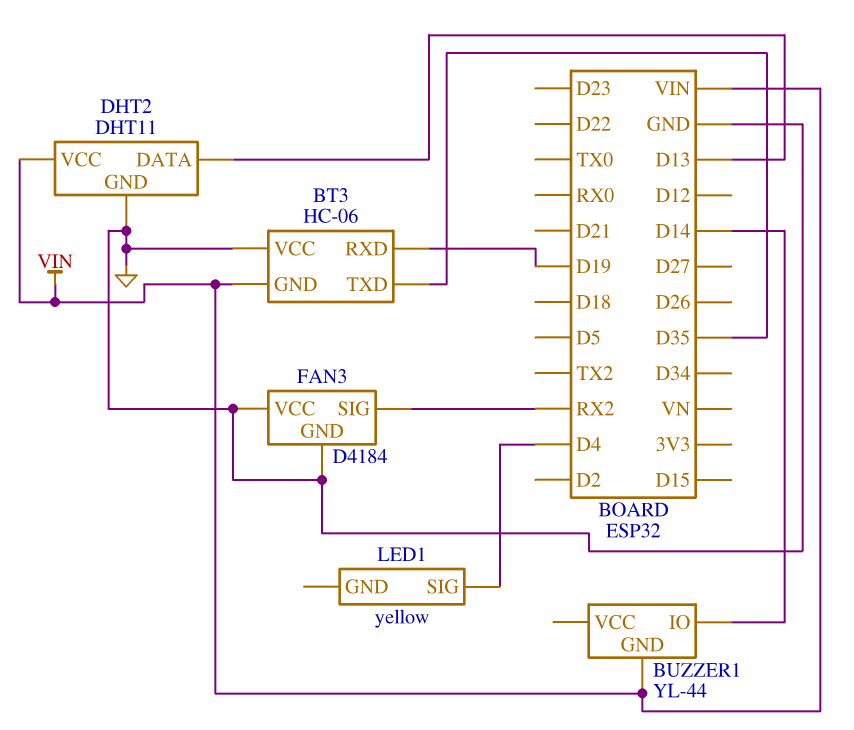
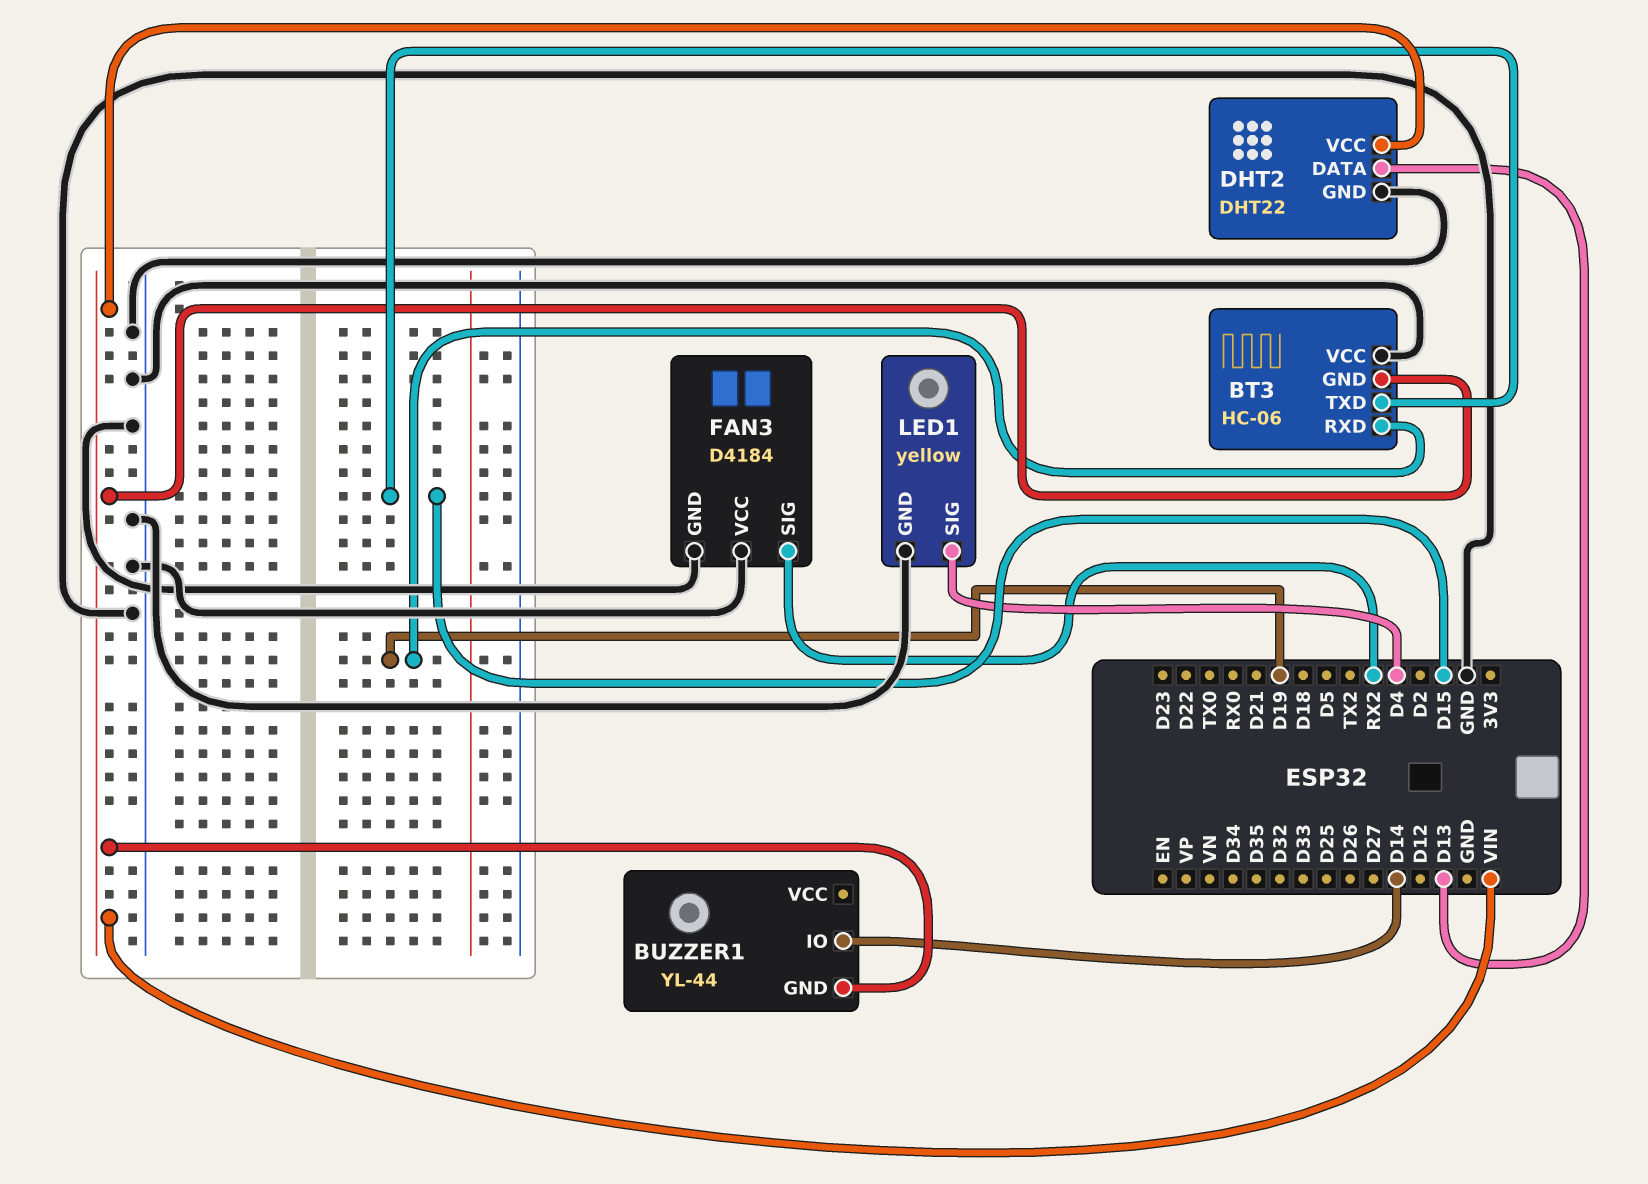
BT3 pin TXD: D35 -> D15
DHT2: DHT11 -> DHT22
LED1 pin GND: none -> GND

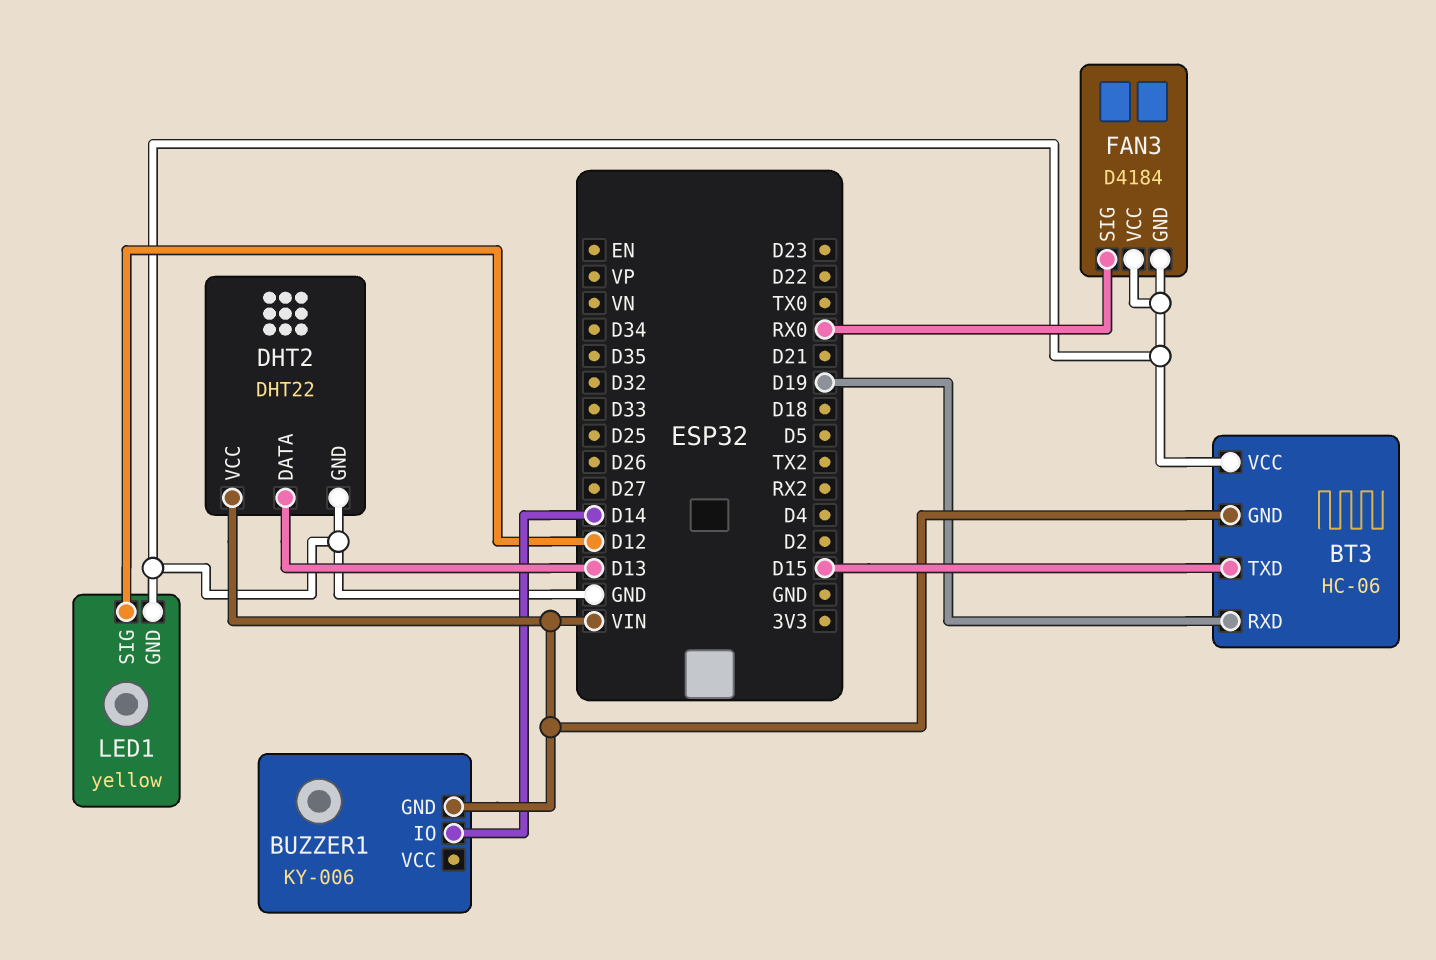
BUZZER1: YL-44 -> KY-006
FAN3 pin SIG: RX2 -> RX0
LED1 pin SIG: D4 -> D12

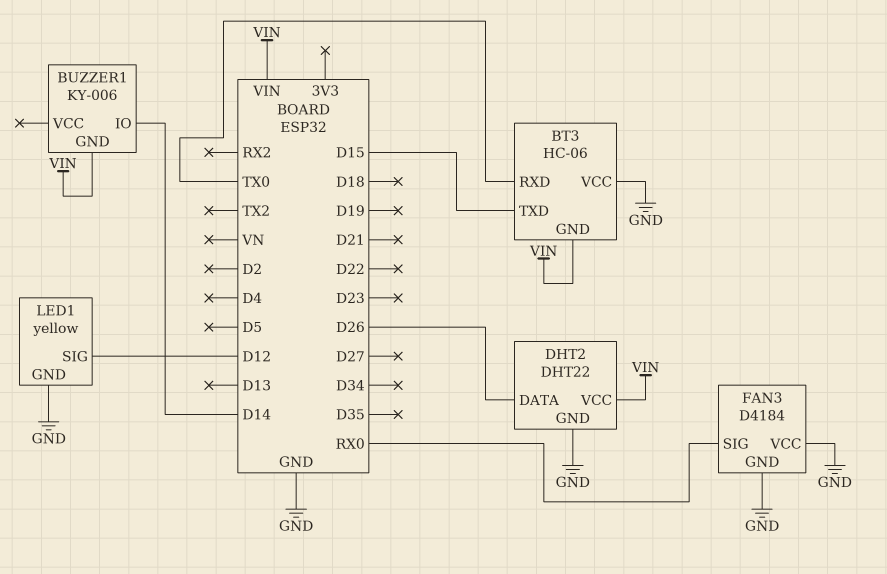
BT3 pin RXD: D19 -> TX0
DHT2 pin DATA: D13 -> D26

